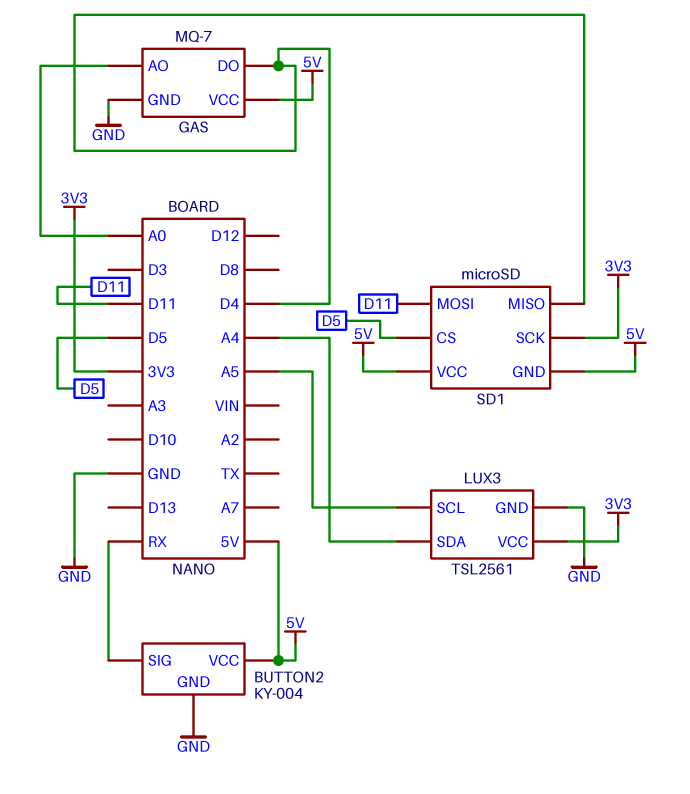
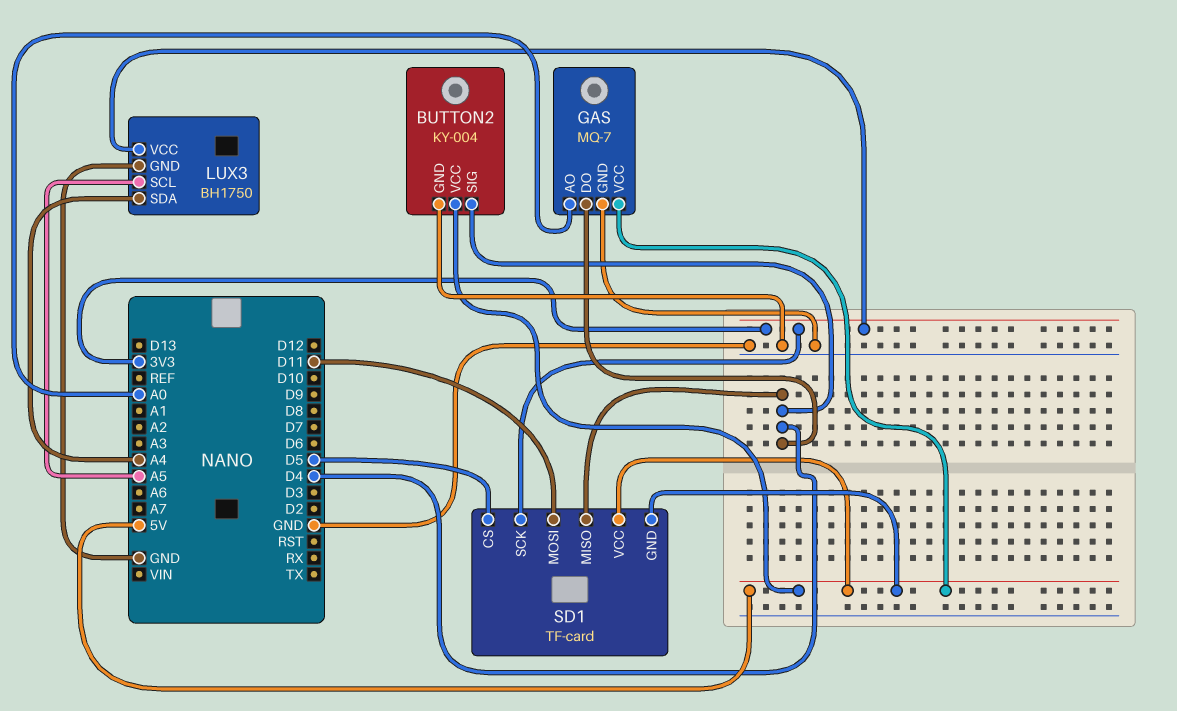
BUTTON2 pin SIG: RX -> D4
LUX3: TSL2561 -> BH1750
SD1: microSD -> TF-card

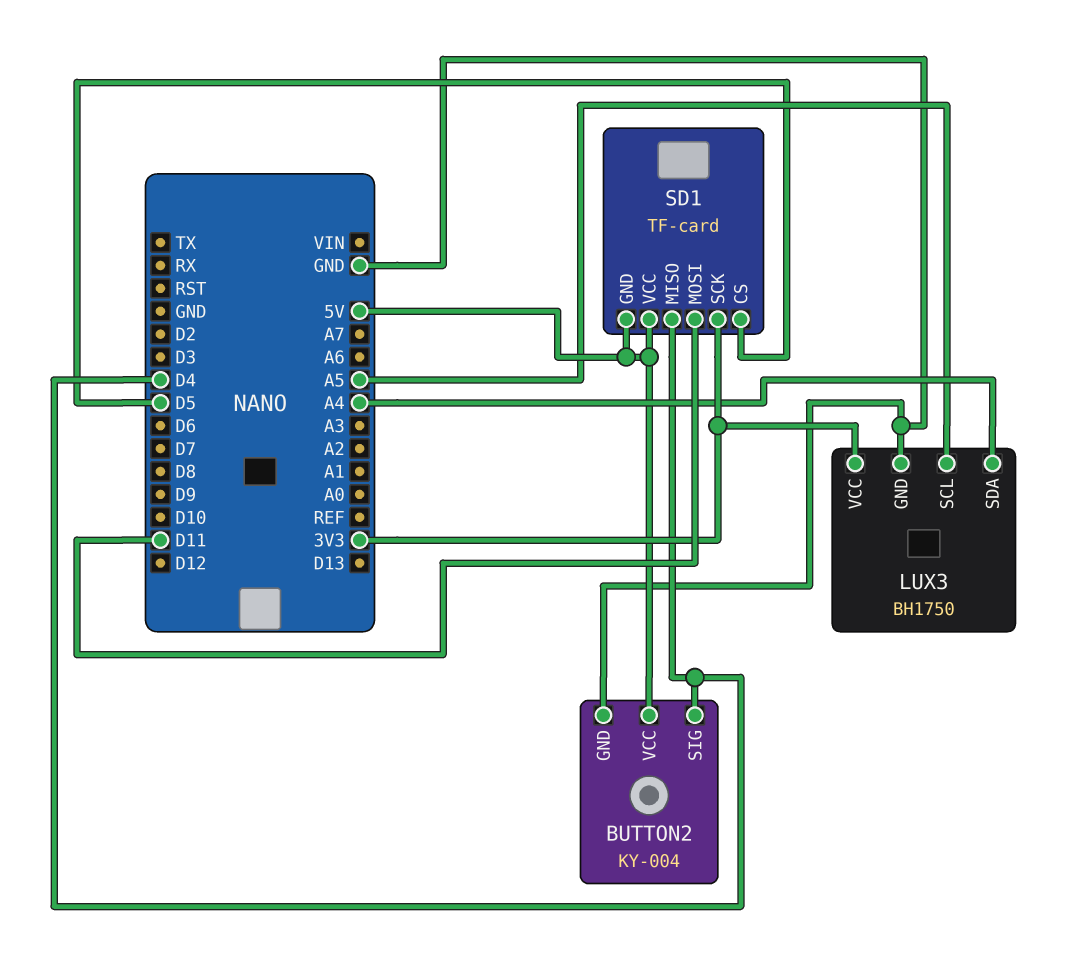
GAS: MQ-7 -> none
GAS pin AO: A0 -> none
GAS pin DO: D4 -> none
GAS pin GND: GND -> none
GAS pin VCC: 5V -> none

